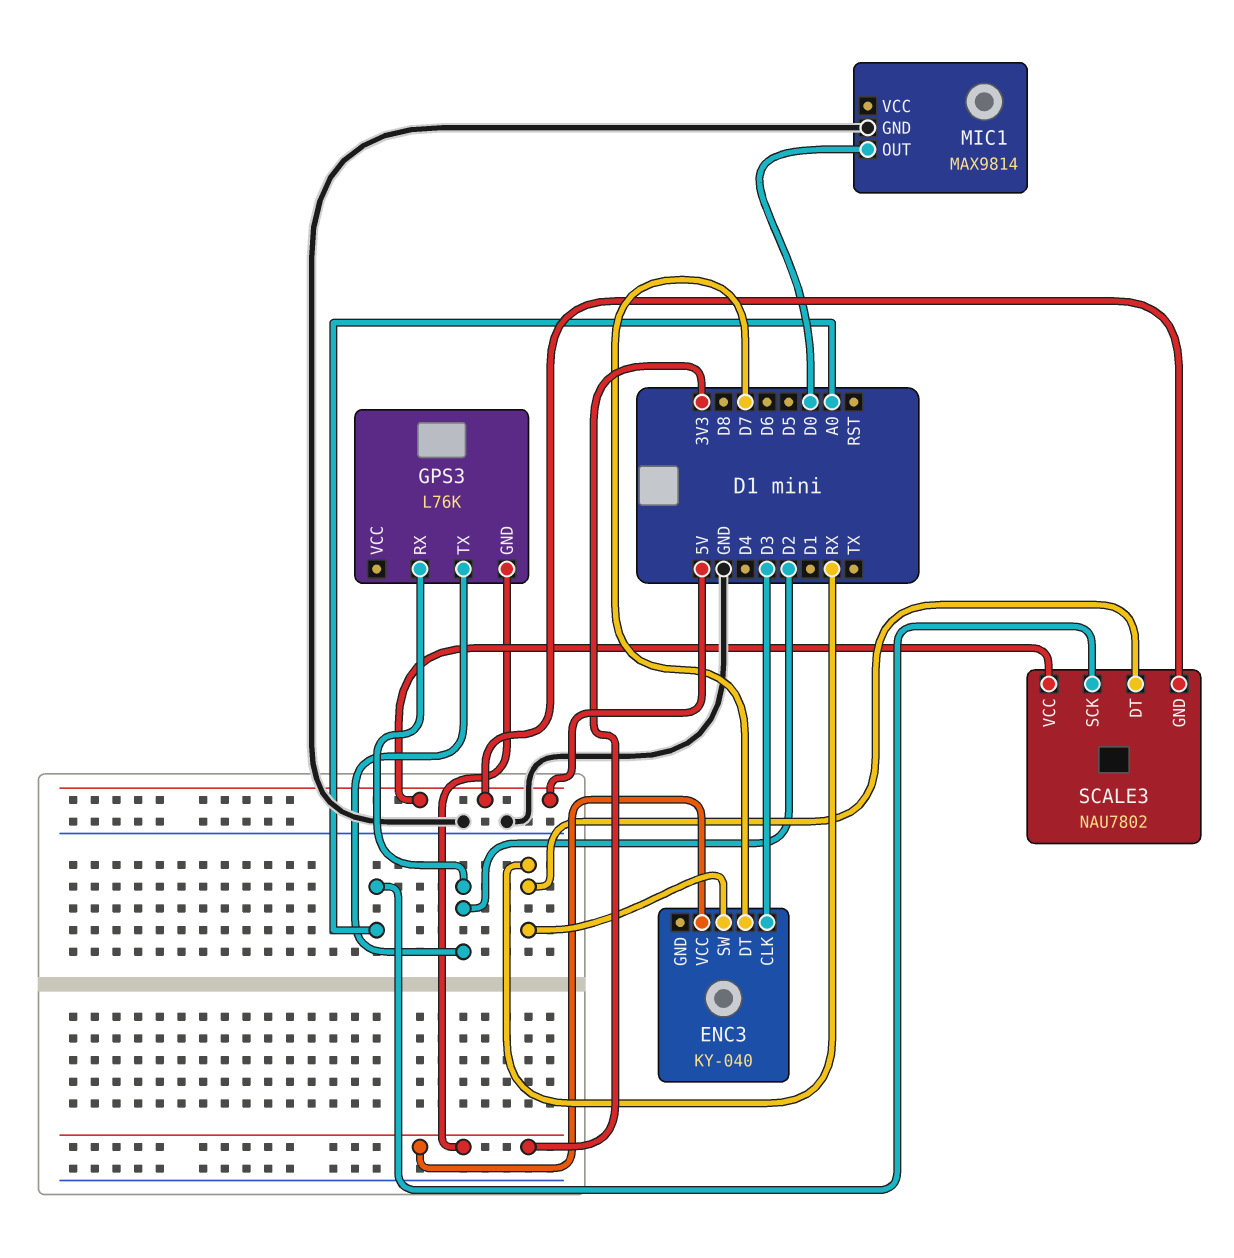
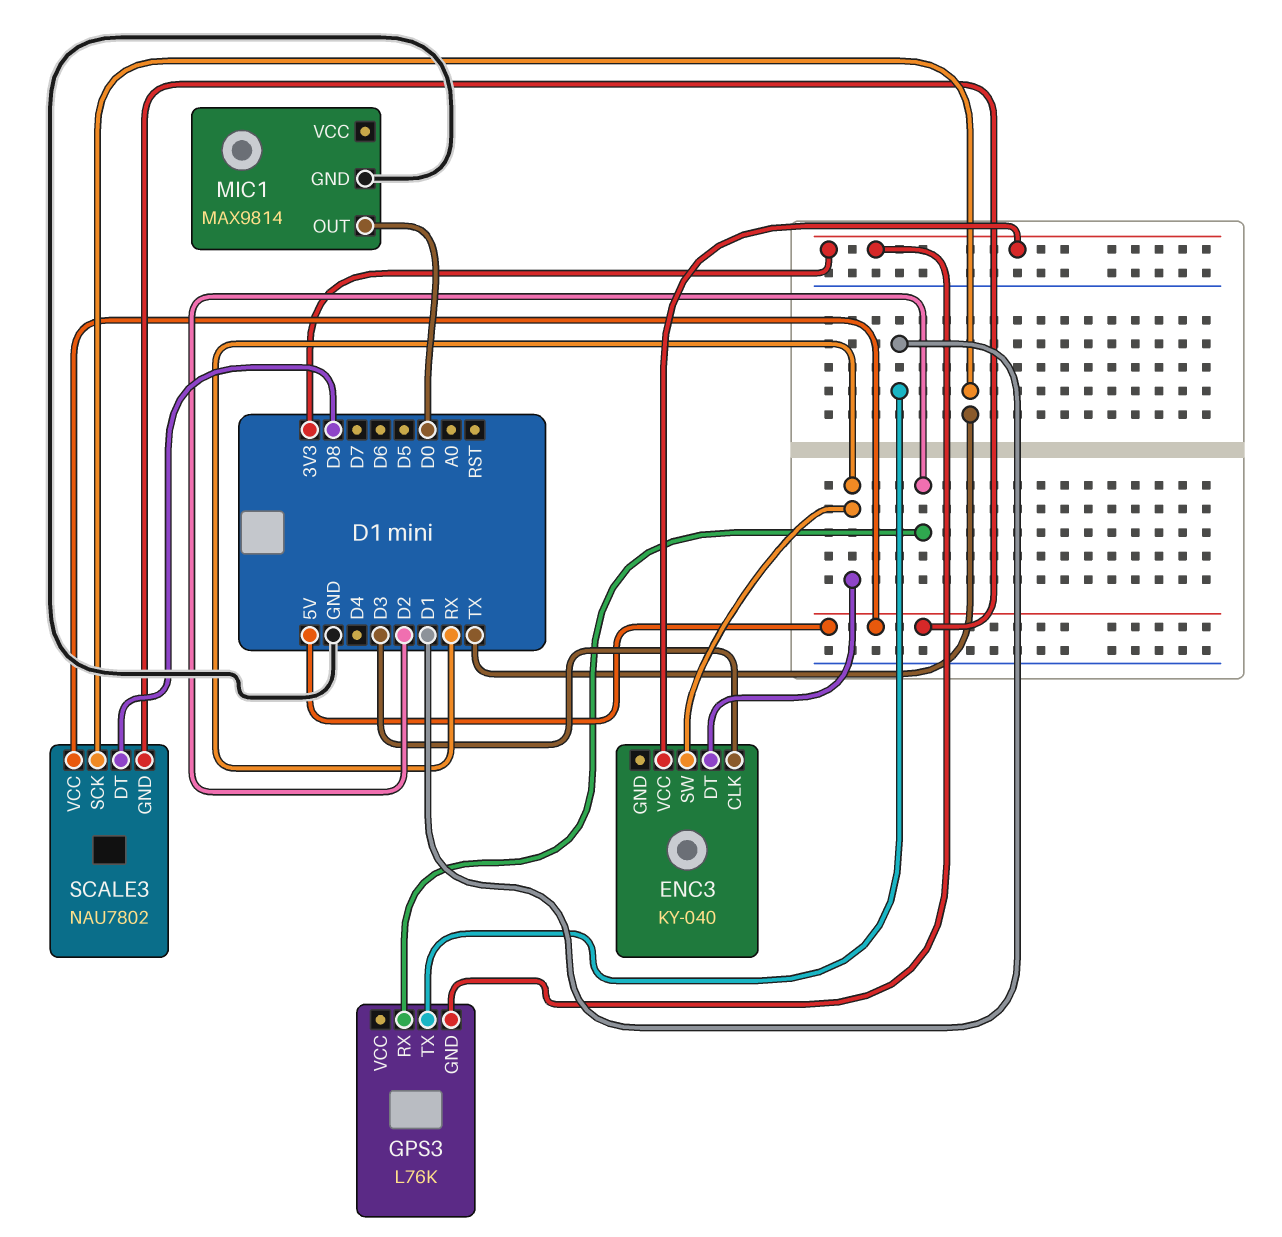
ENC3 pin DT: D7 -> RX
GPS3 pin TX: D2 -> D1
SCALE3 pin DT: RX -> D8
SCALE3 pin SCK: A0 -> TX

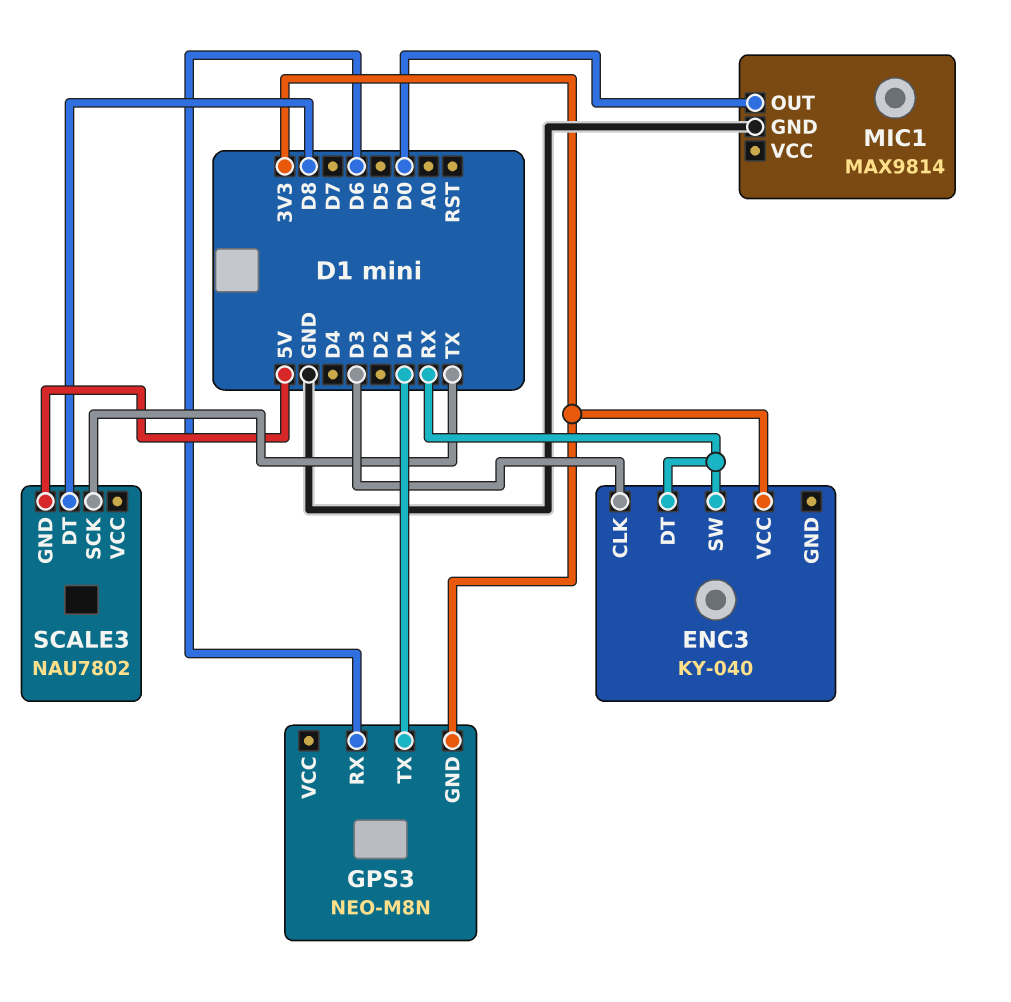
GPS3: L76K -> NEO-M8N
GPS3 pin RX: D2 -> D6
SCALE3 pin VCC: 5V -> none

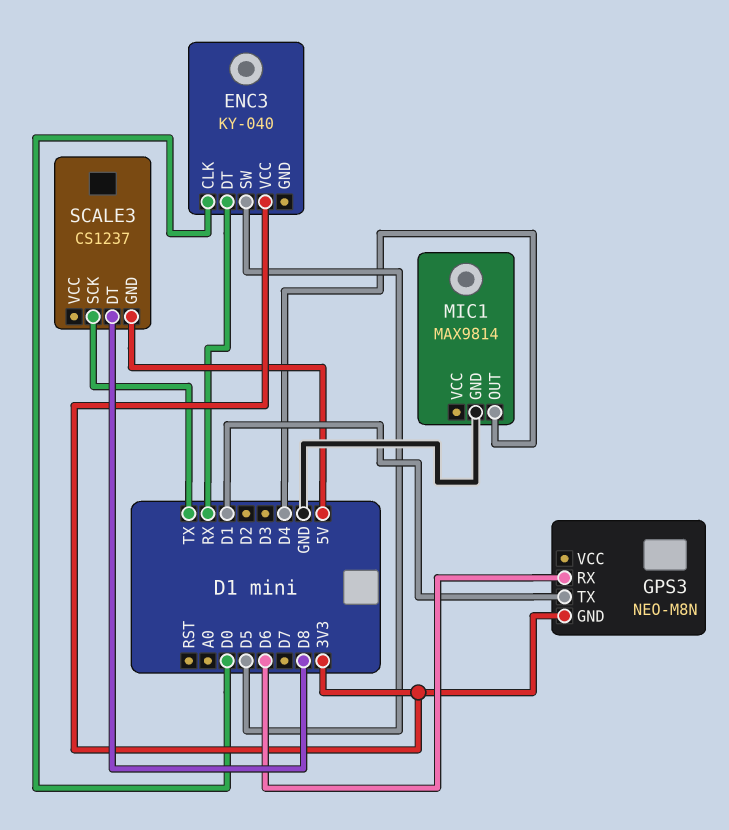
ENC3 pin CLK: D3 -> D0
ENC3 pin SW: RX -> D5
MIC1 pin OUT: D0 -> D4
SCALE3: NAU7802 -> CS1237

